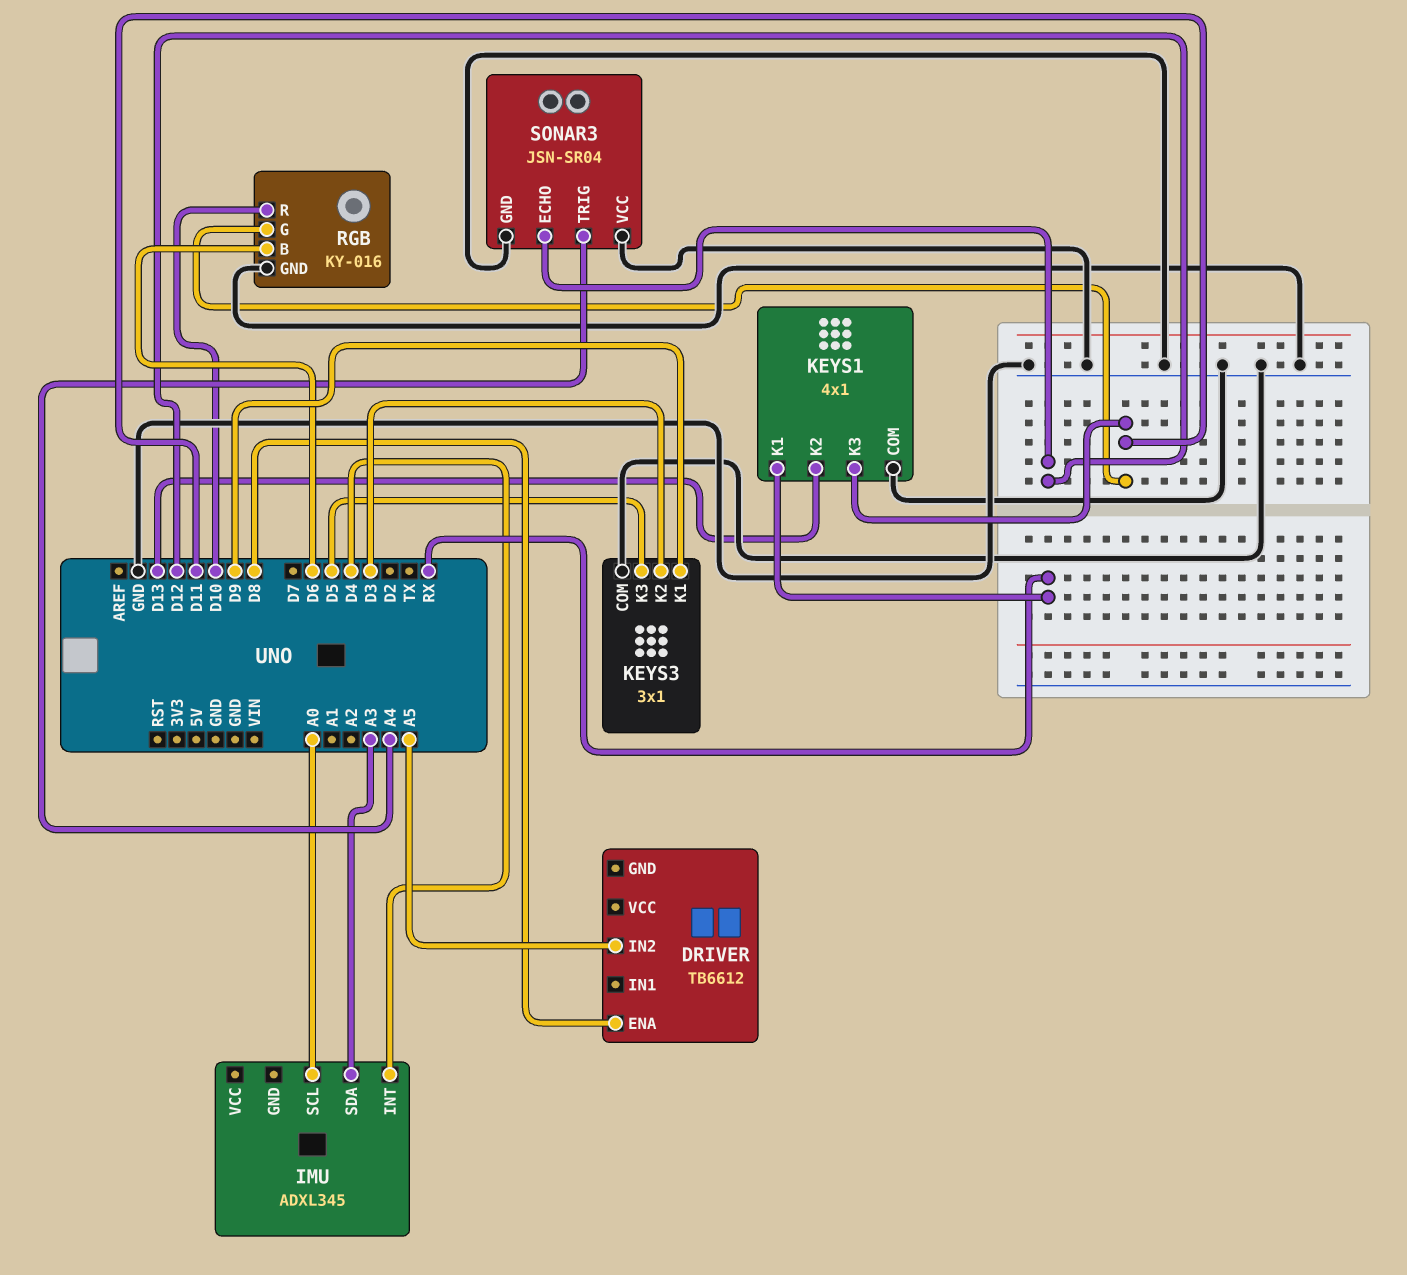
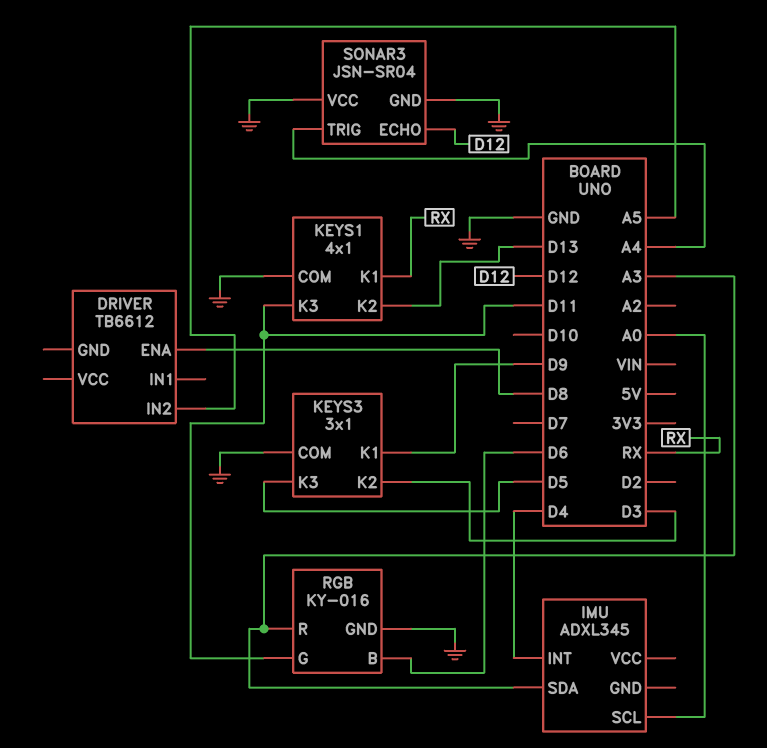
RGB pin R: D10 -> A3

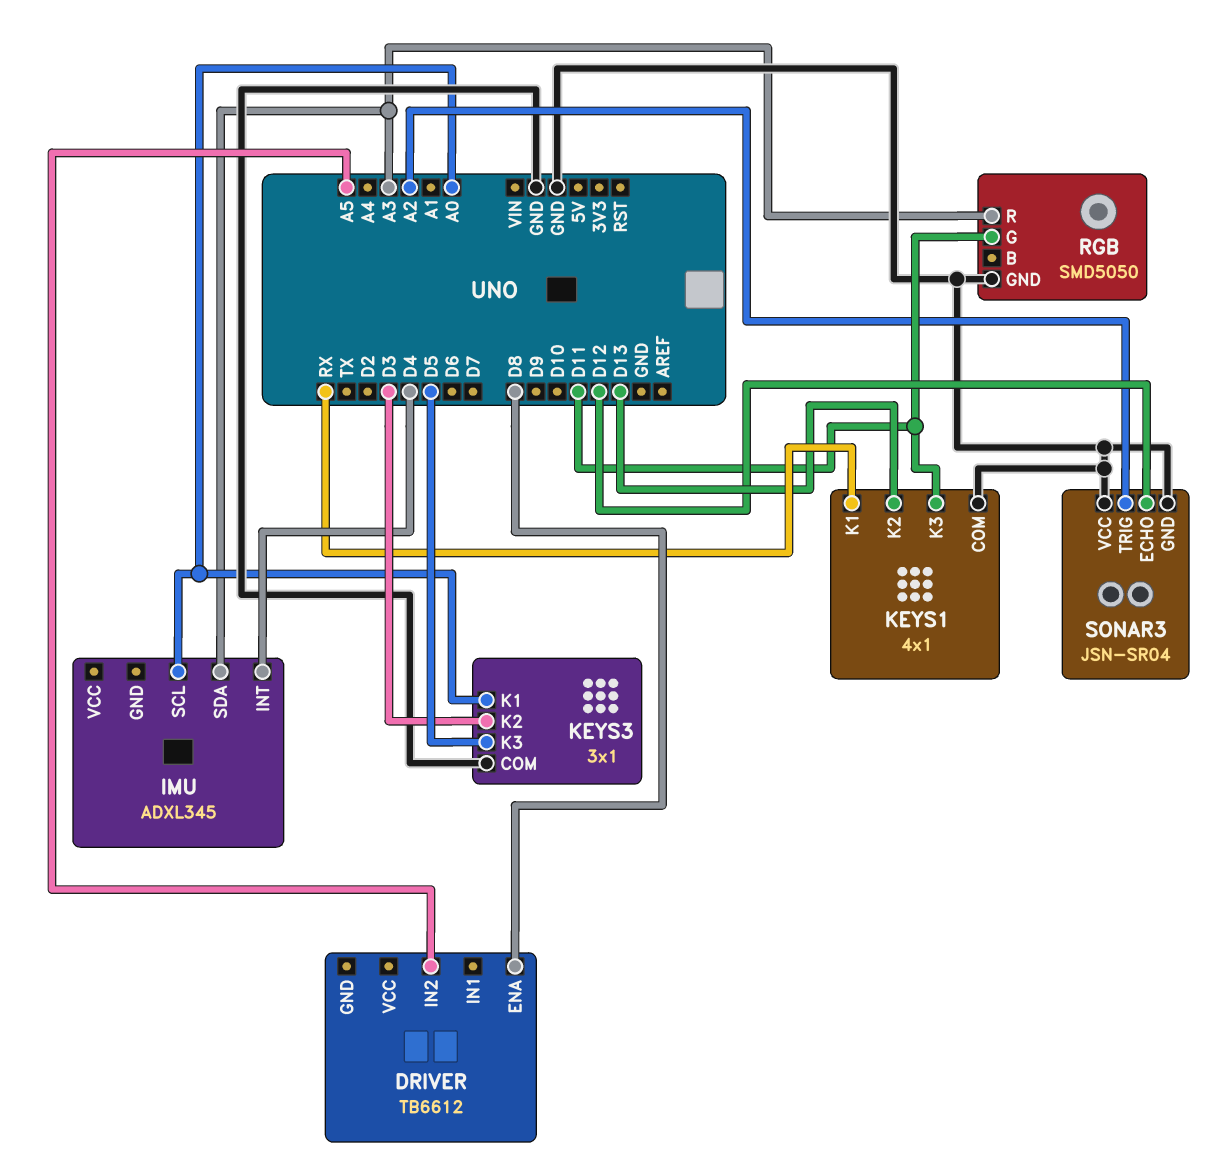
KEYS3 pin K1: D9 -> A0
RGB: KY-016 -> SMD5050
RGB pin B: D6 -> none
SONAR3 pin TRIG: A4 -> A2

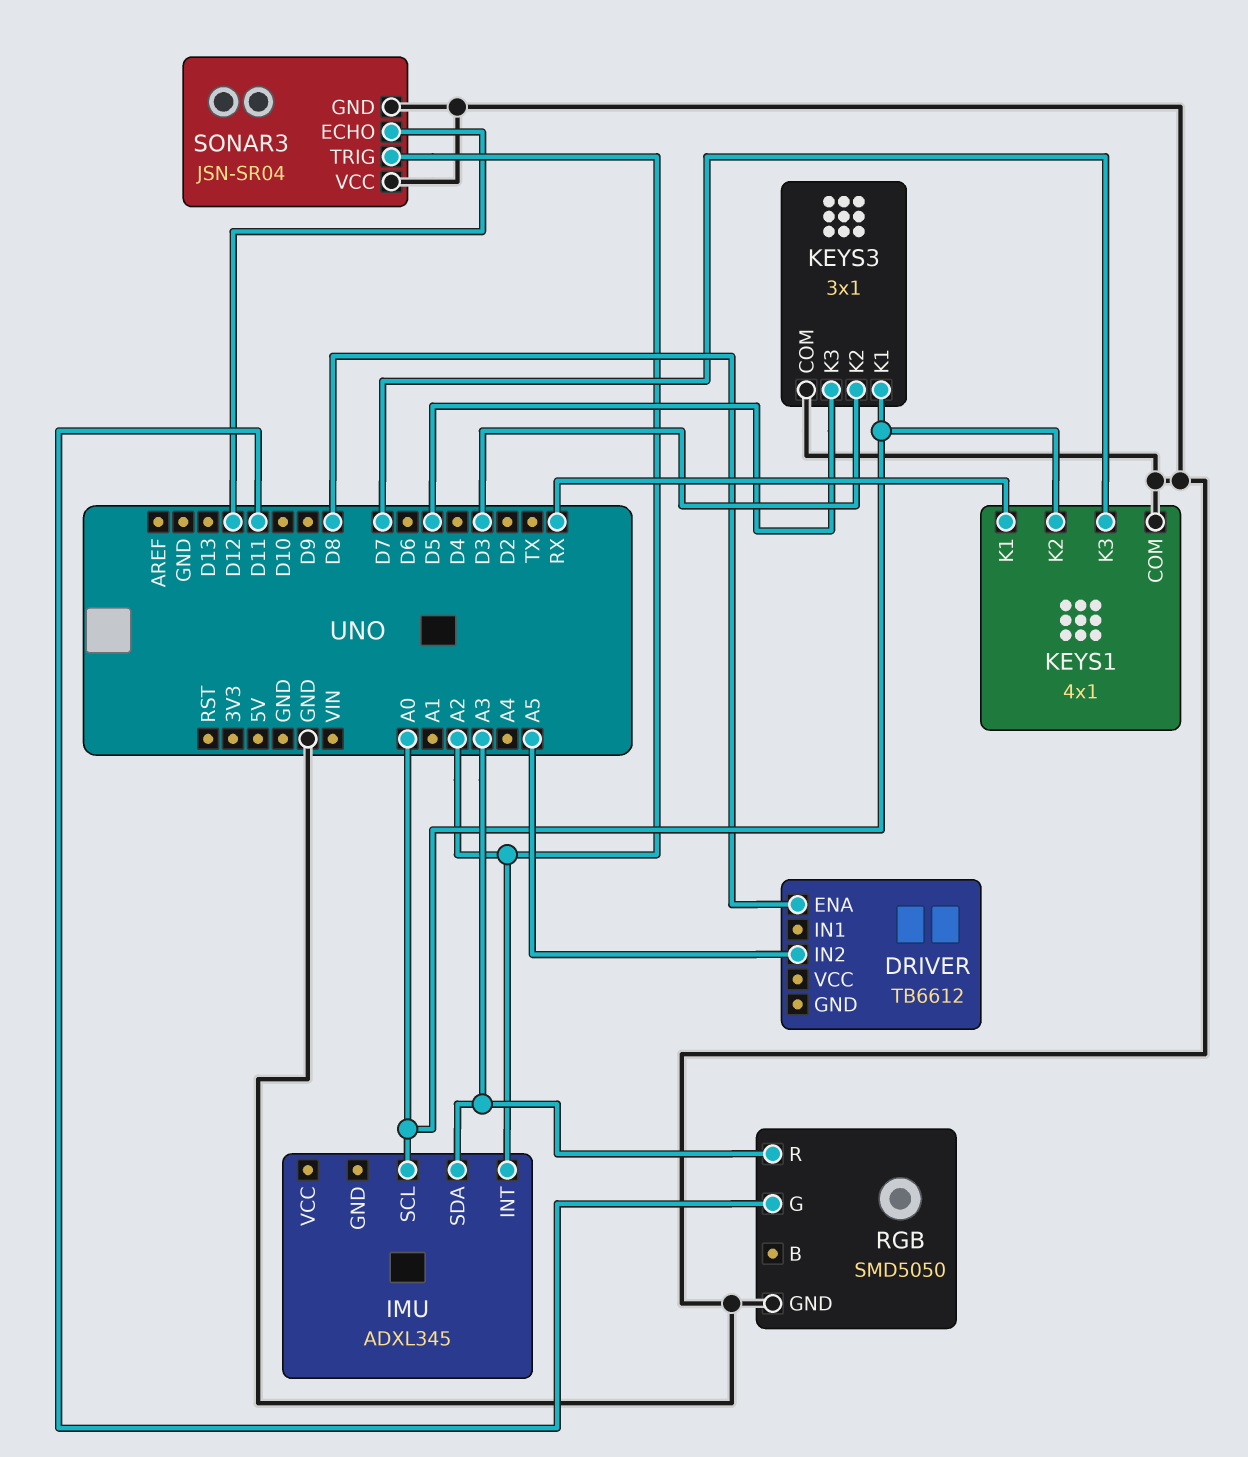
IMU pin INT: D4 -> A2
KEYS1 pin K2: D13 -> A0
KEYS1 pin K3: D11 -> D7

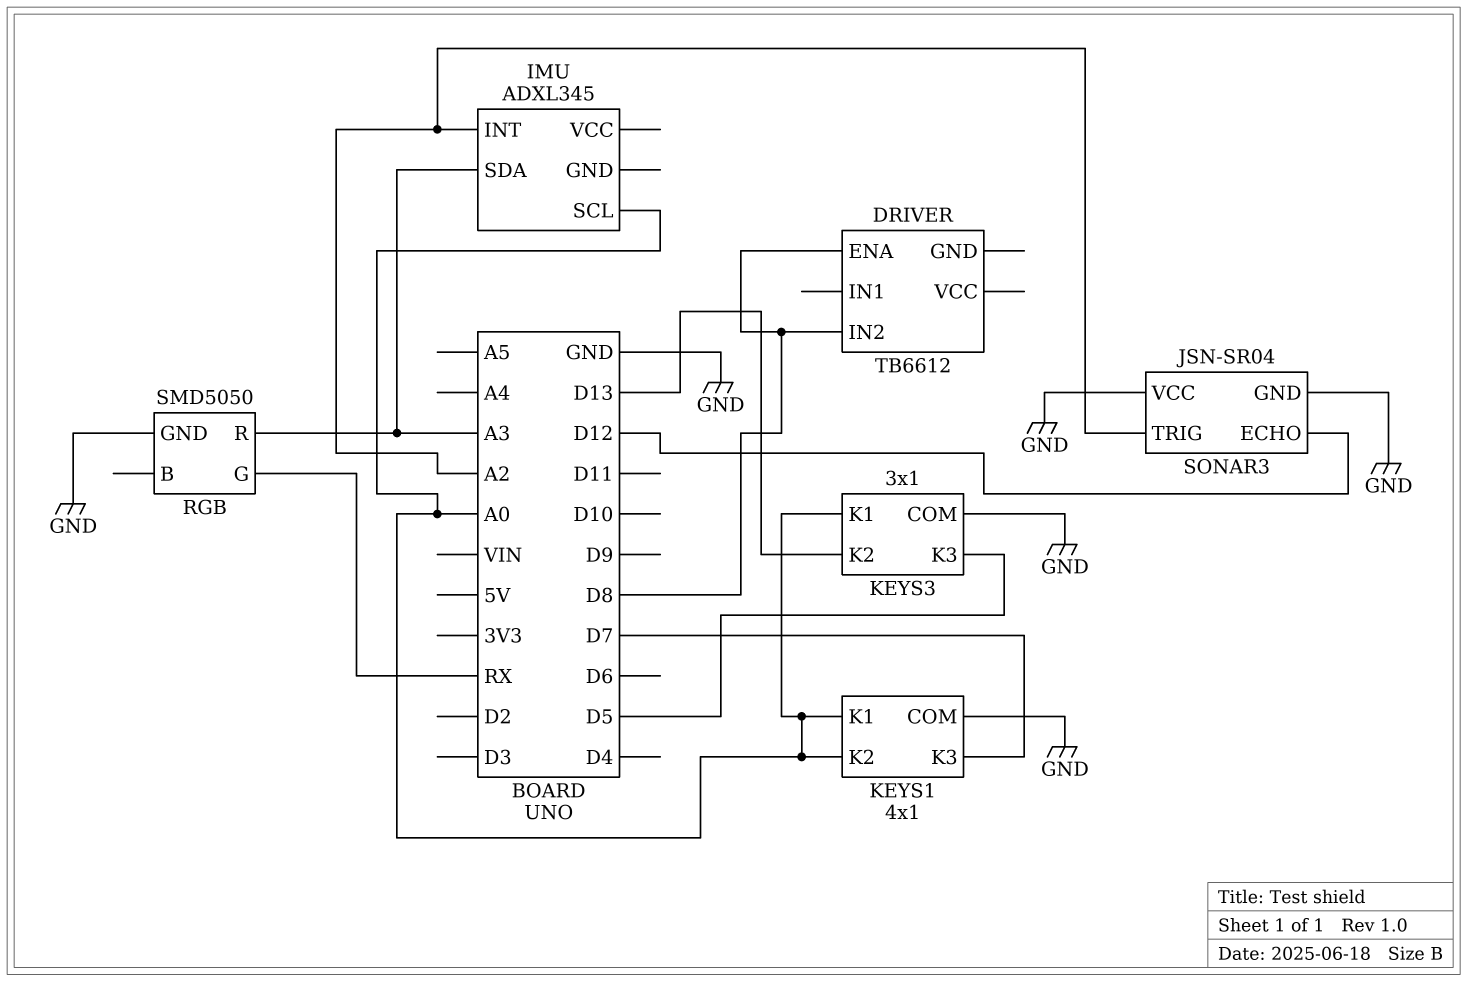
DRIVER pin IN2: A5 -> D8
KEYS1 pin K1: RX -> A0
KEYS3 pin K2: D3 -> D13
RGB pin G: D11 -> RX

